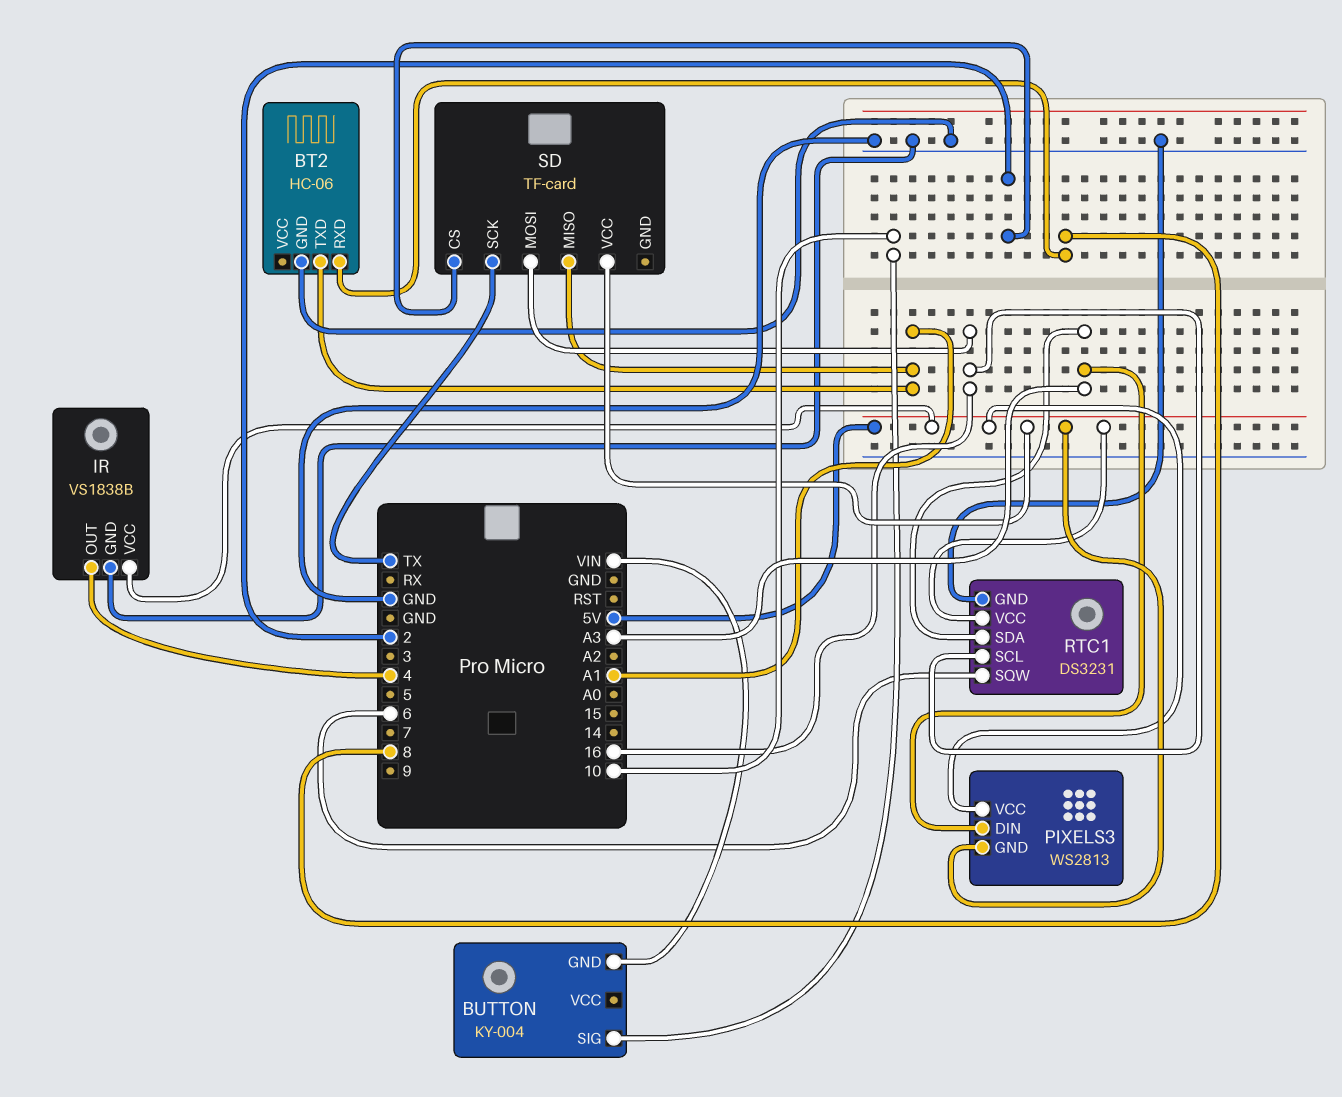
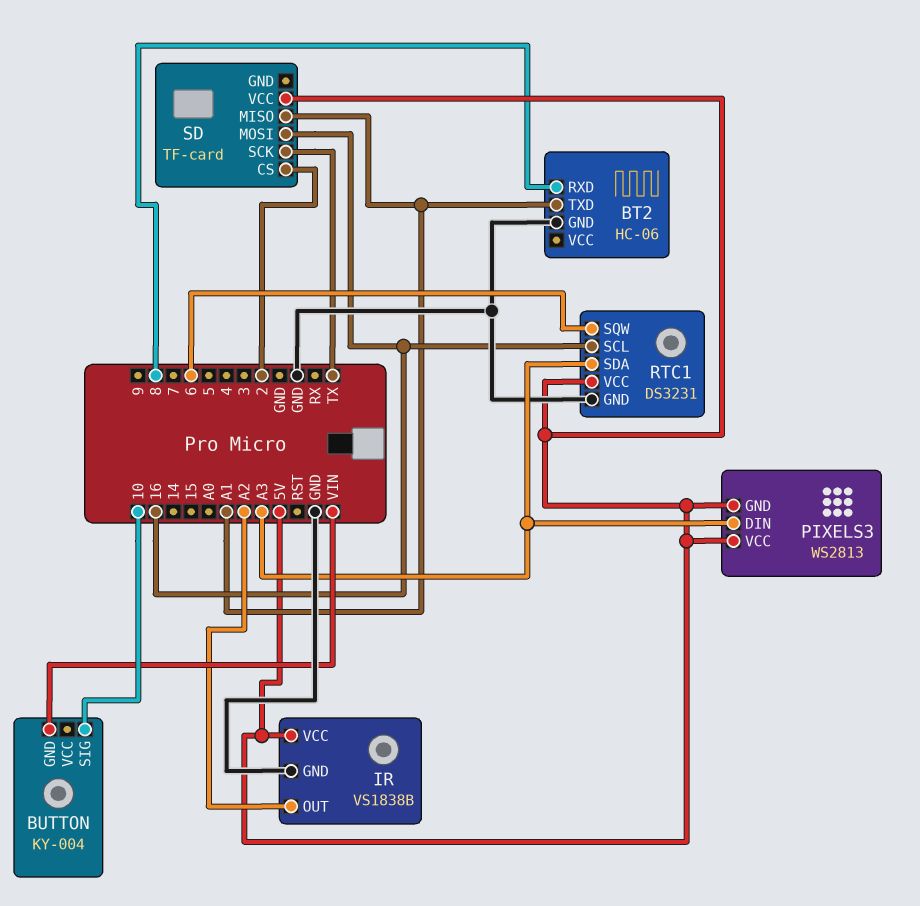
IR pin OUT: 4 -> A2

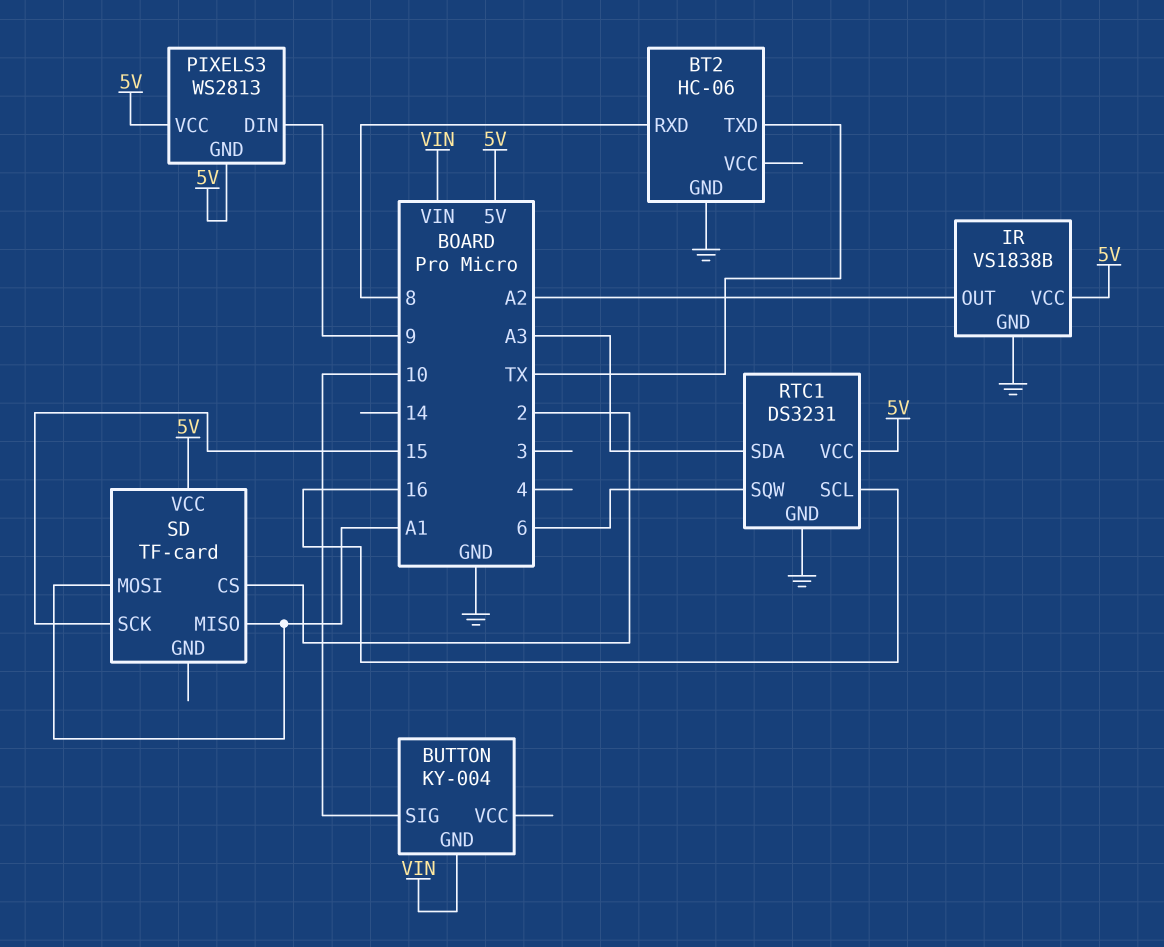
BT2 pin TXD: A1 -> TX
PIXELS3 pin DIN: A3 -> 9
SD pin MOSI: 16 -> A1
SD pin SCK: TX -> 15

